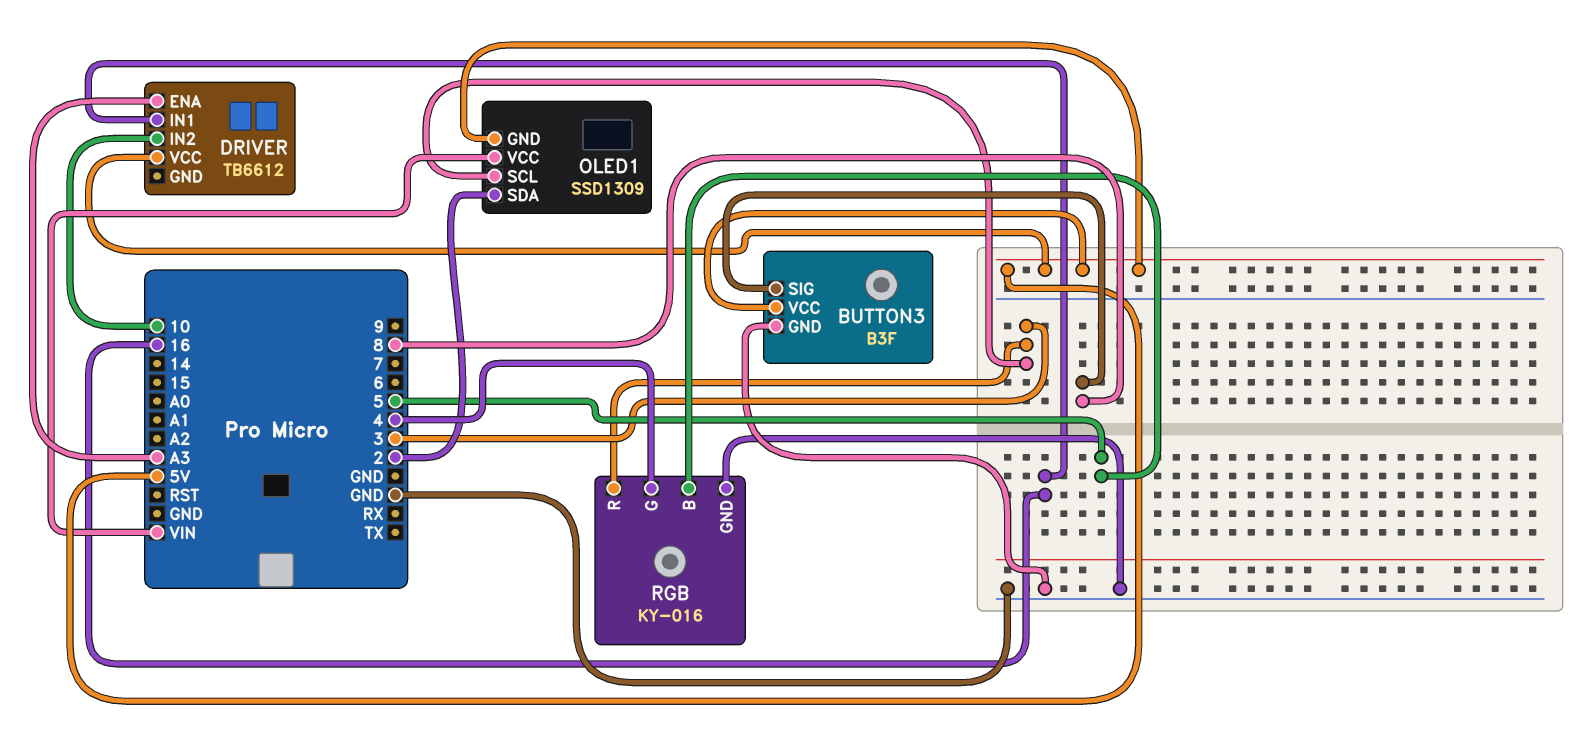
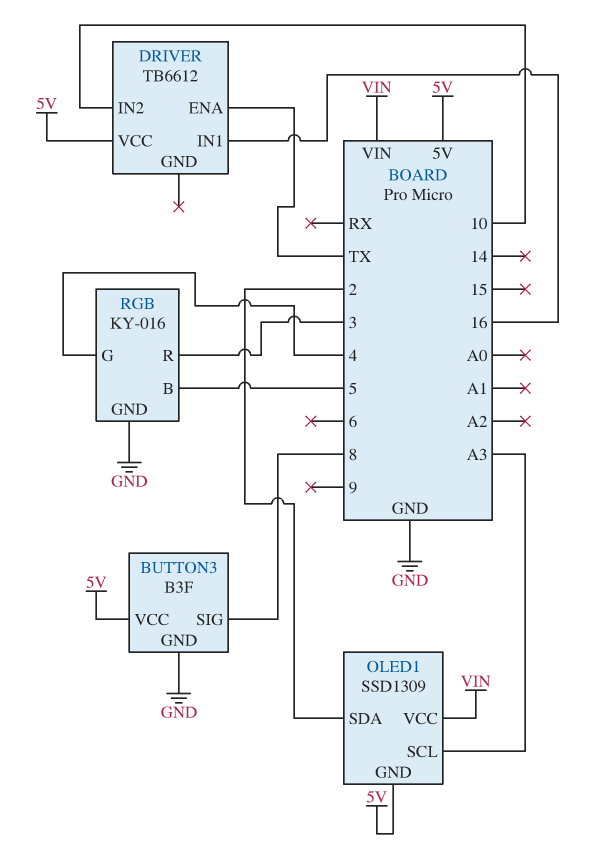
DRIVER pin ENA: A3 -> TX
OLED1 pin SCL: 3 -> A3

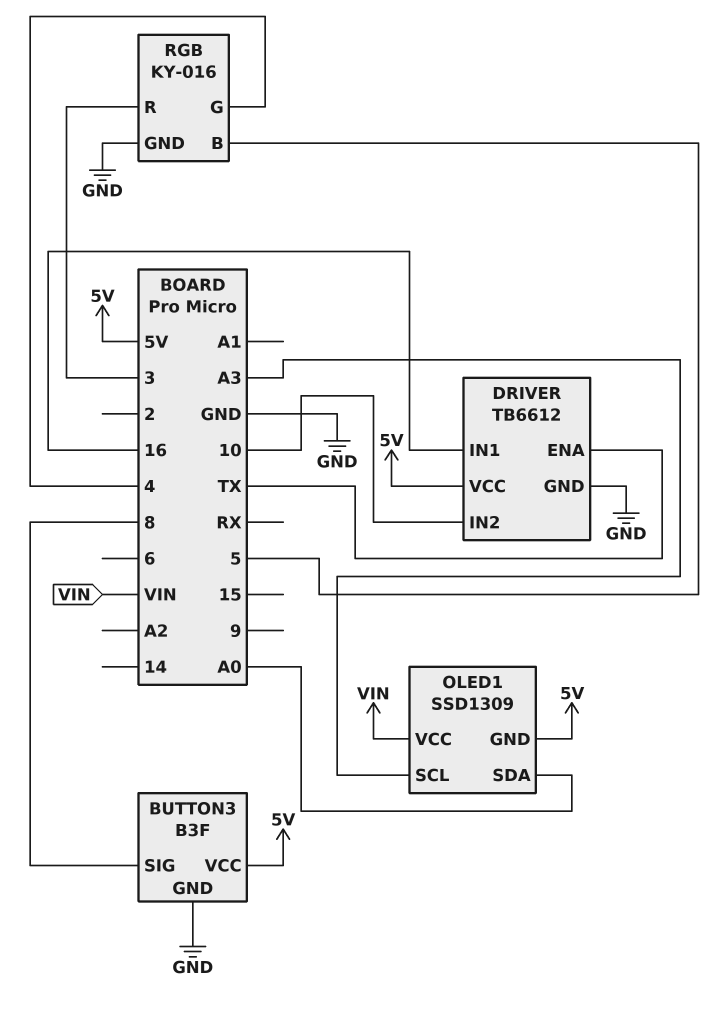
DRIVER pin GND: none -> GND
OLED1 pin SDA: 2 -> A0

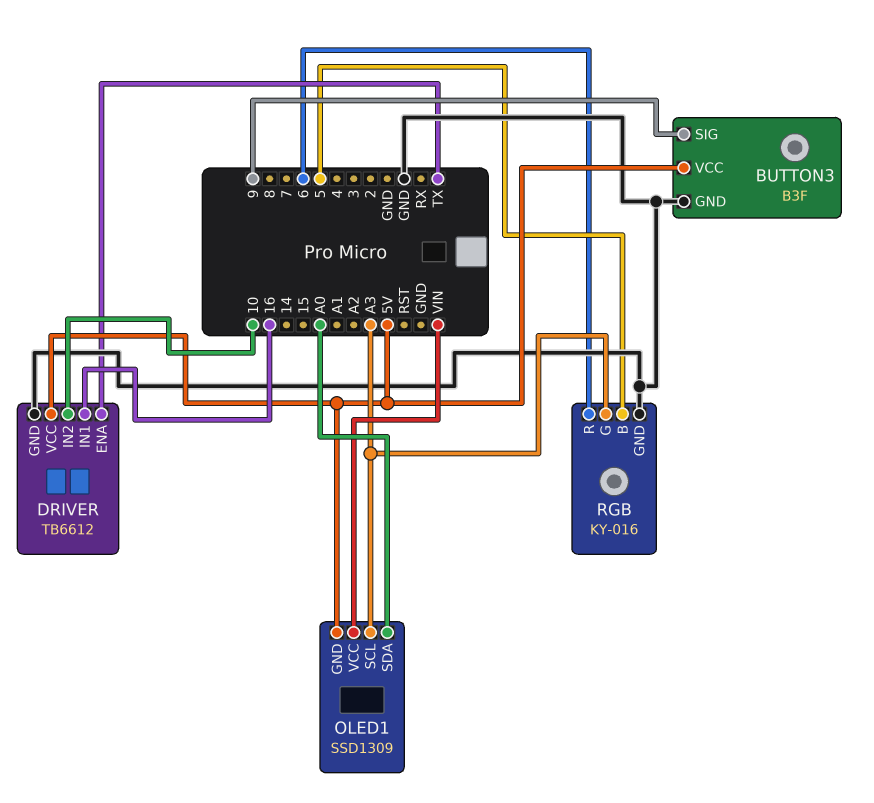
BUTTON3 pin SIG: 8 -> 9
RGB pin G: 4 -> A3
RGB pin R: 3 -> 6

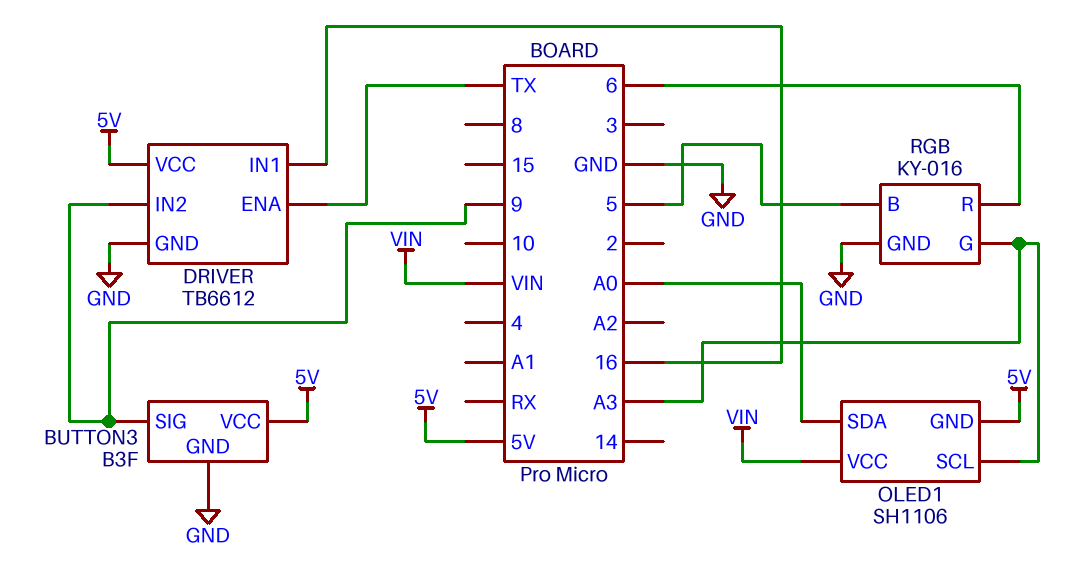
DRIVER pin IN2: 10 -> 9
OLED1: SSD1309 -> SH1106

